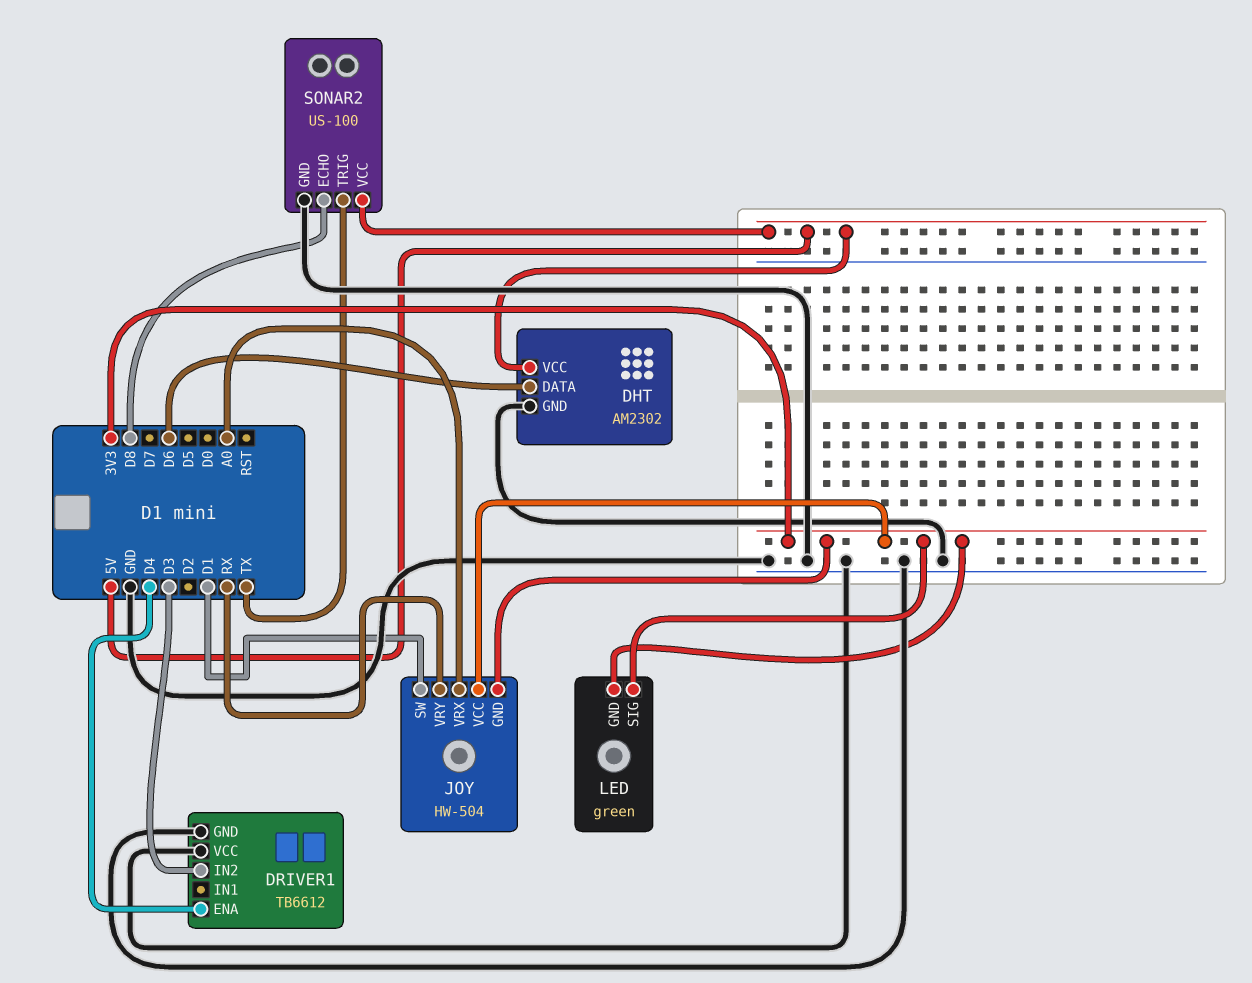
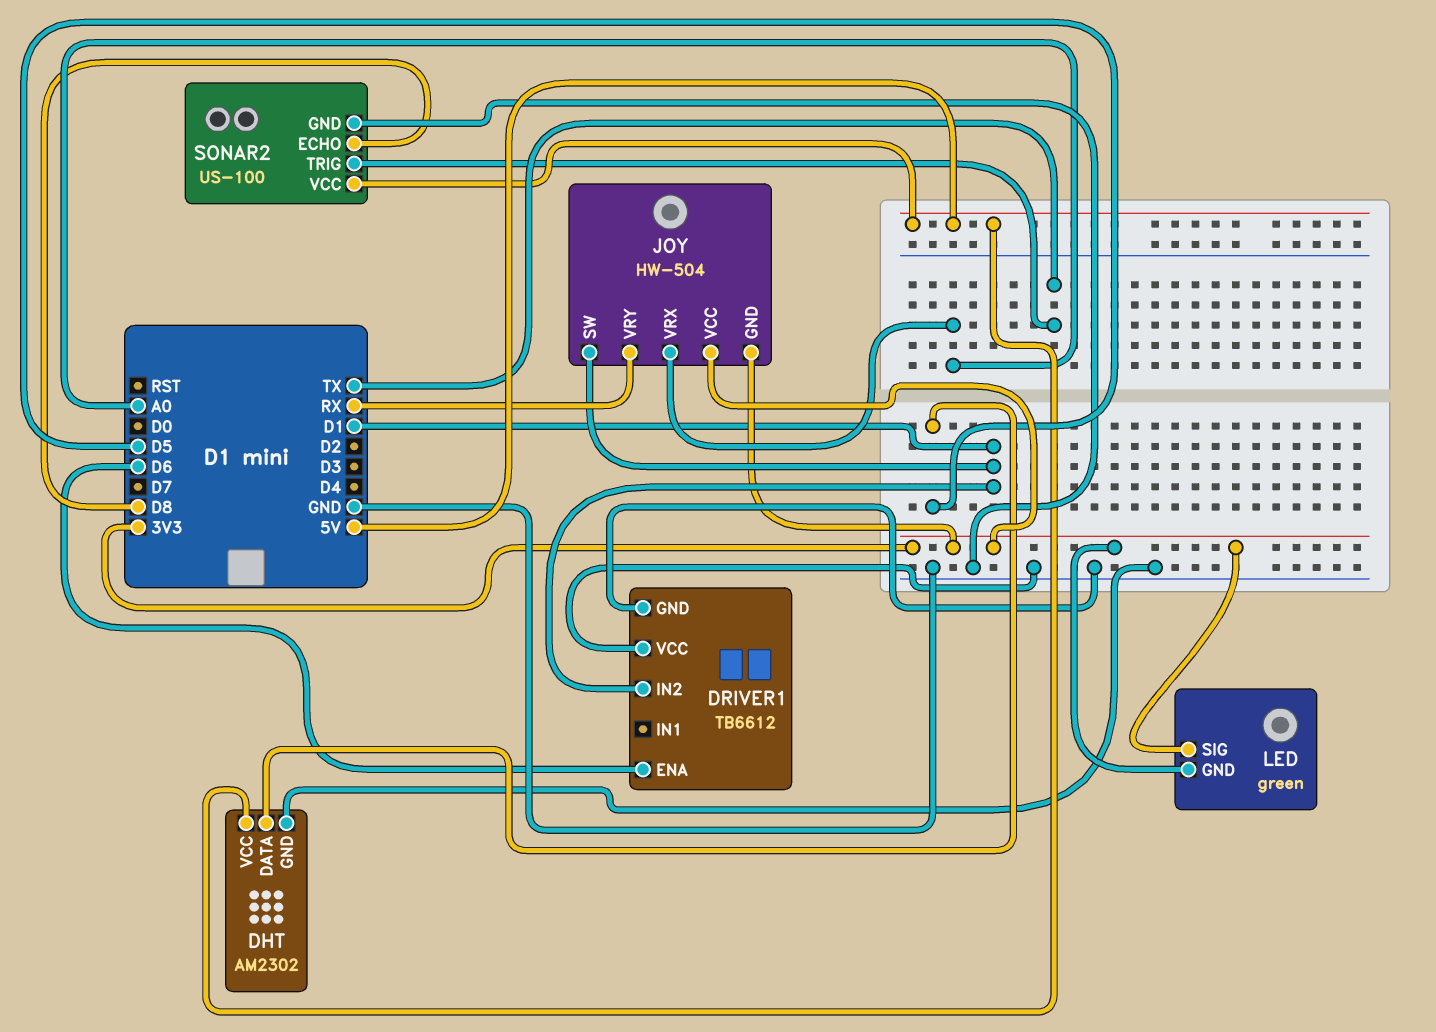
DHT pin DATA: D6 -> D5
DRIVER1 pin ENA: D4 -> D6
DRIVER1 pin IN2: D3 -> D1

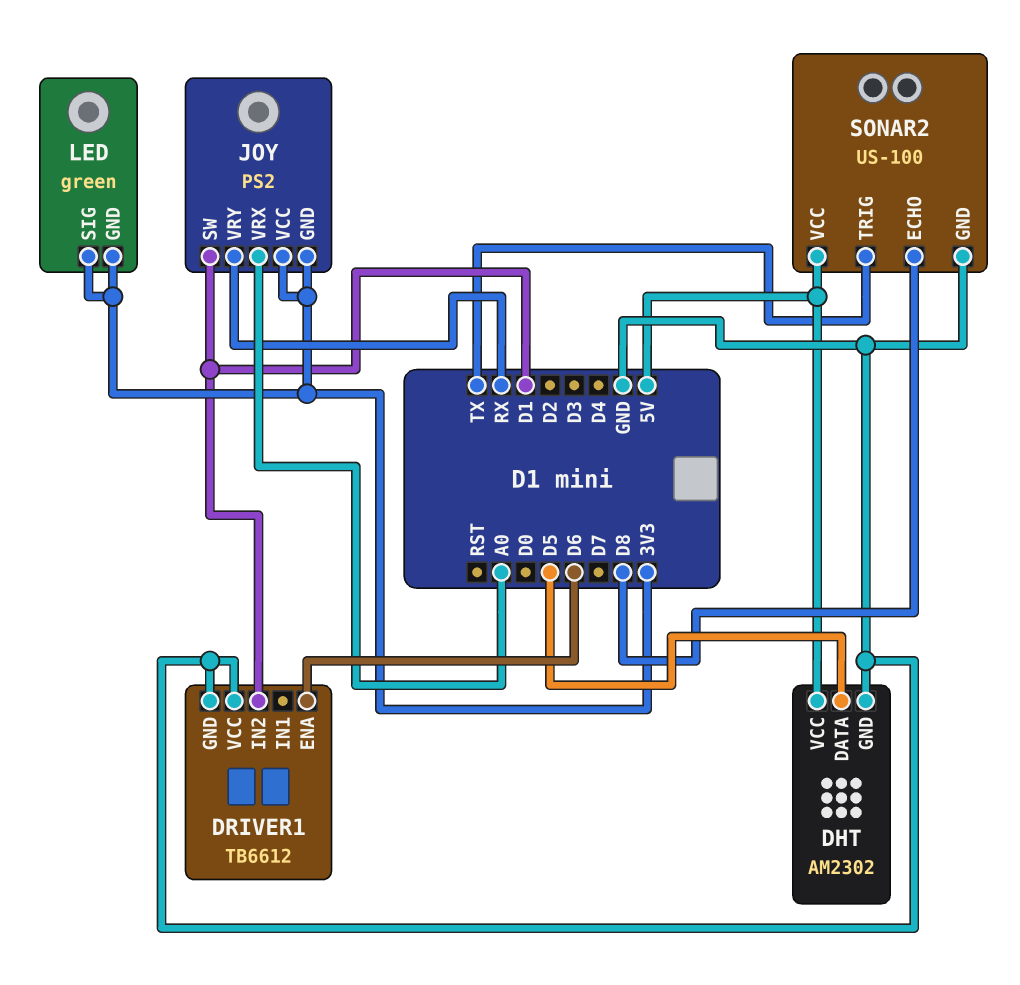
JOY: HW-504 -> PS2

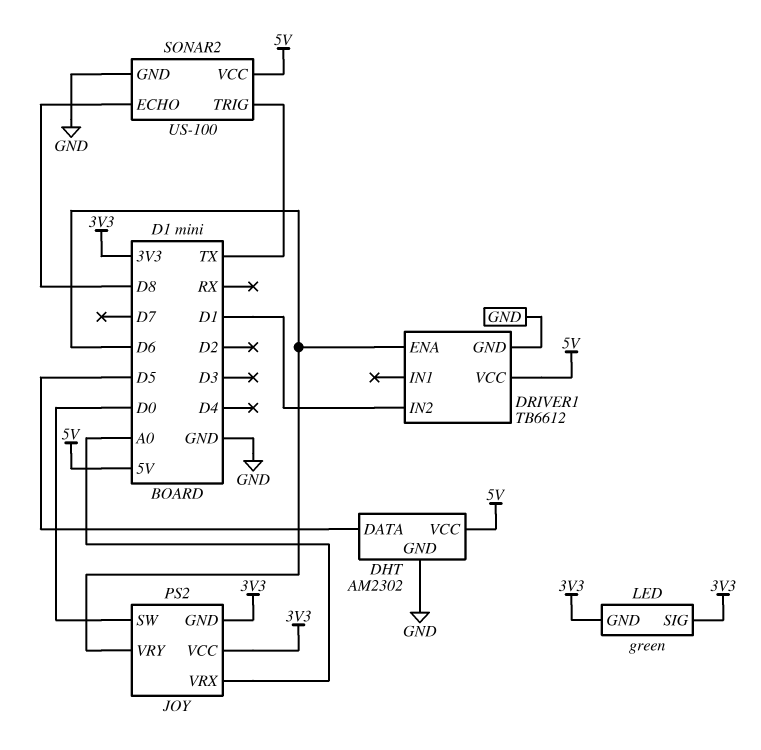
DRIVER1 pin VCC: GND -> 5V
JOY pin SW: D1 -> D0
JOY pin VRY: RX -> D6

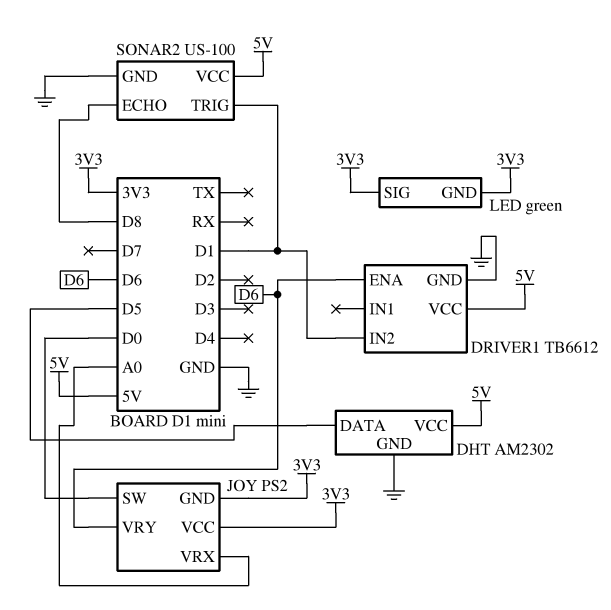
SONAR2 pin TRIG: TX -> D1

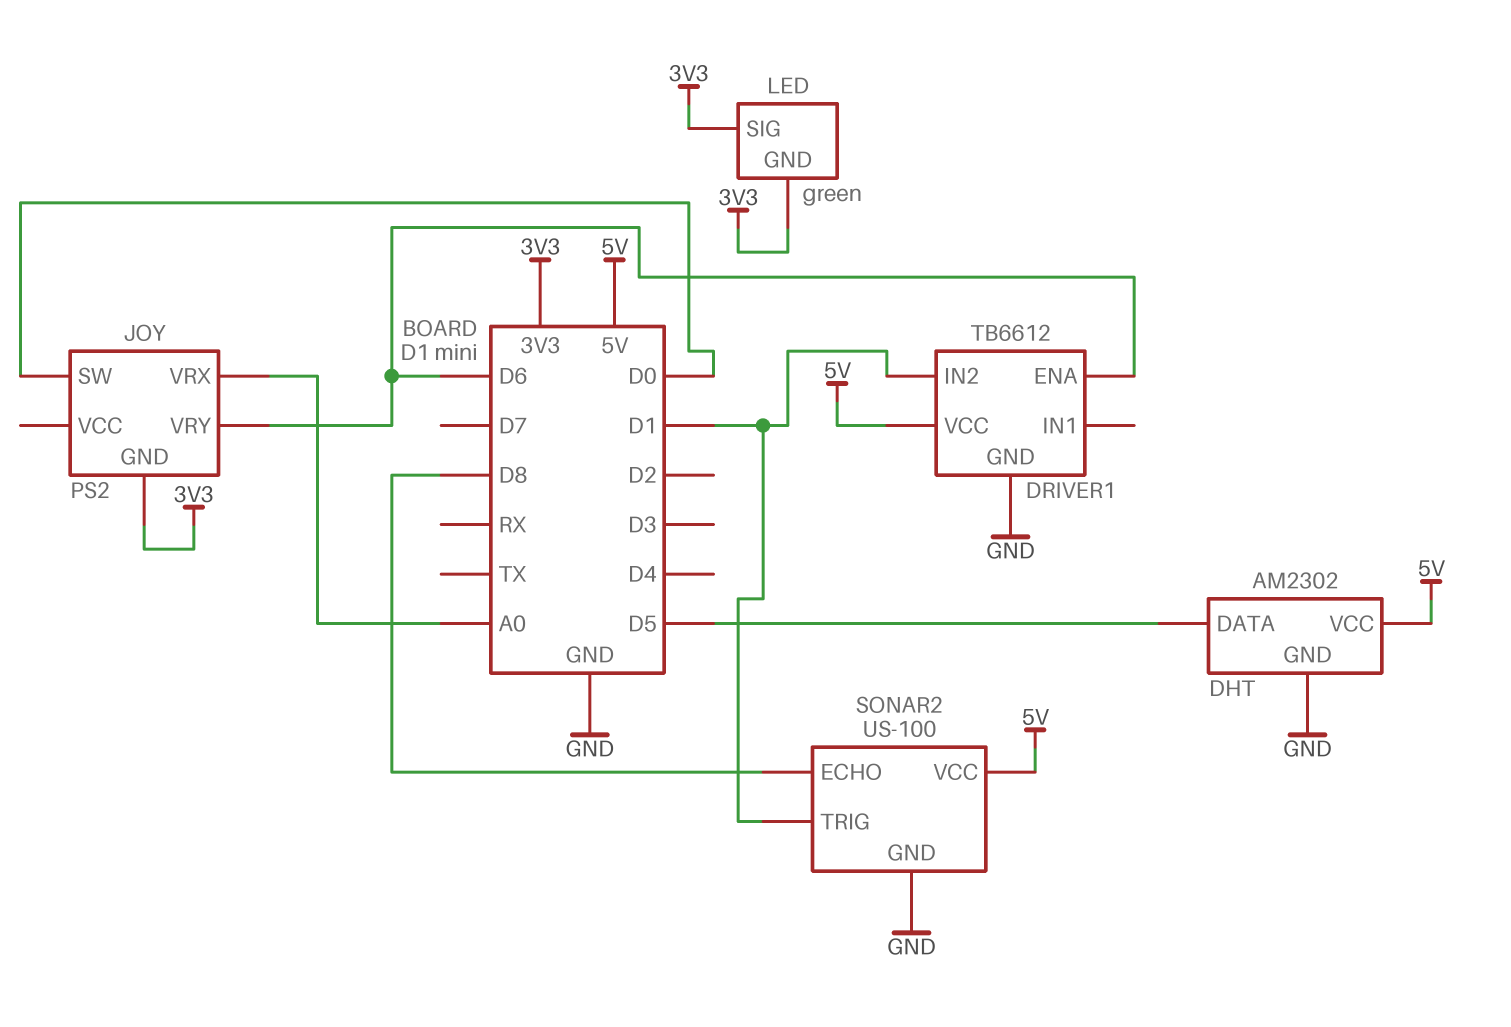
JOY pin VCC: 3V3 -> none

